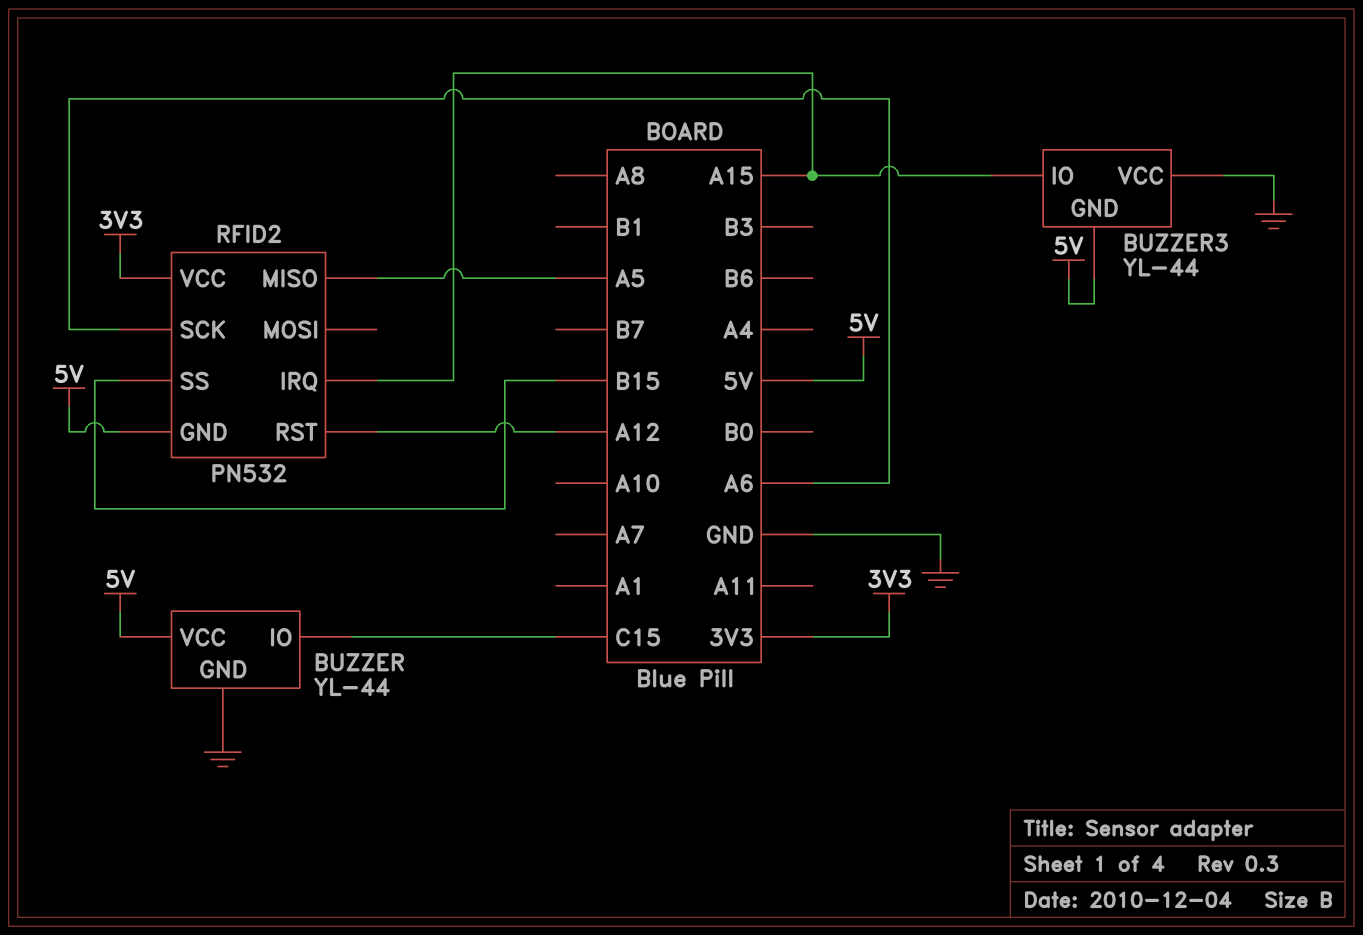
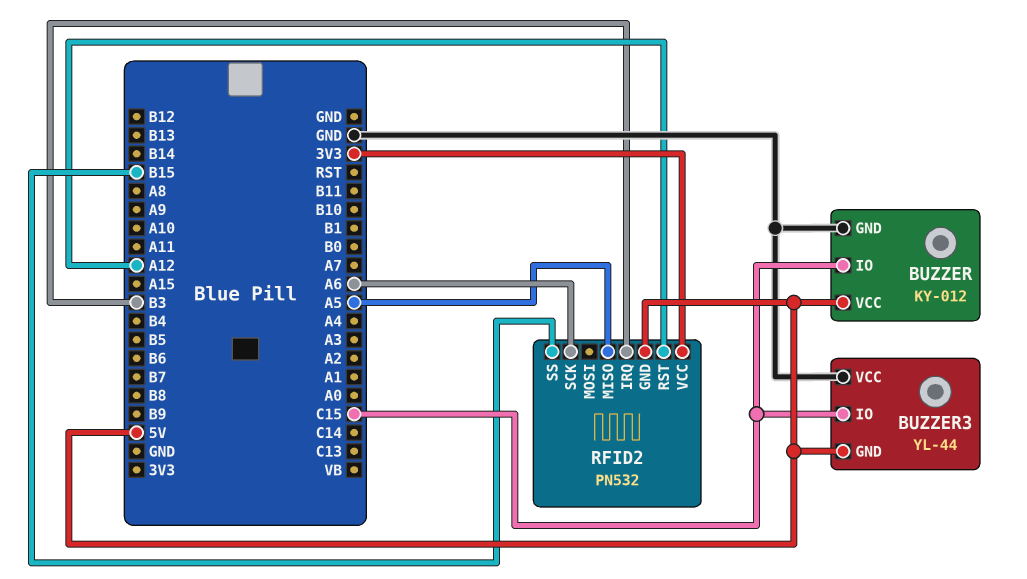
BUZZER: YL-44 -> KY-012
BUZZER3 pin IO: A15 -> C15
RFID2 pin IRQ: A15 -> B3

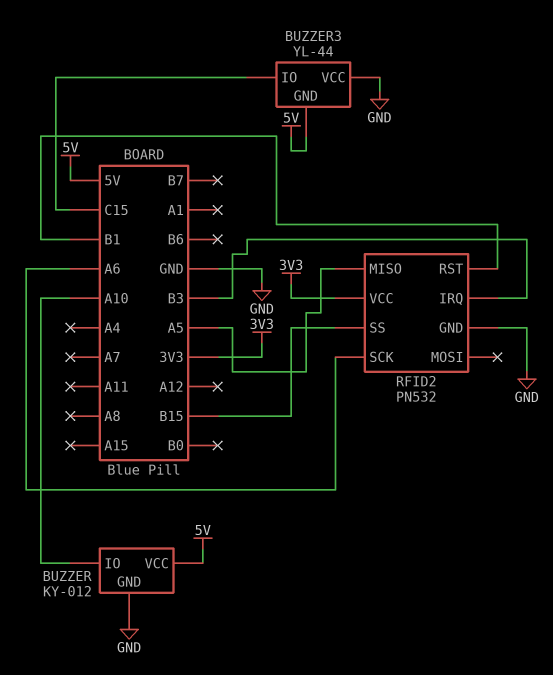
BUZZER pin IO: C15 -> A10
RFID2 pin GND: 5V -> GND
RFID2 pin RST: A12 -> B1

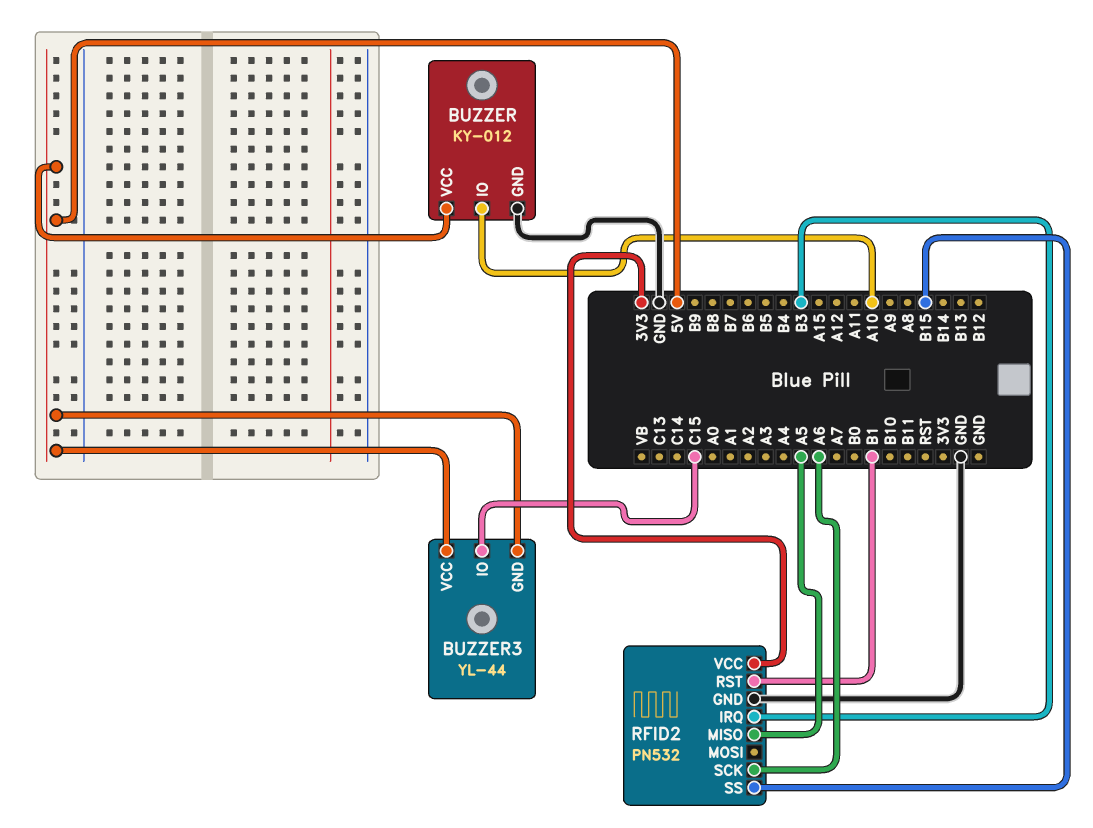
BUZZER3 pin VCC: GND -> 5V

